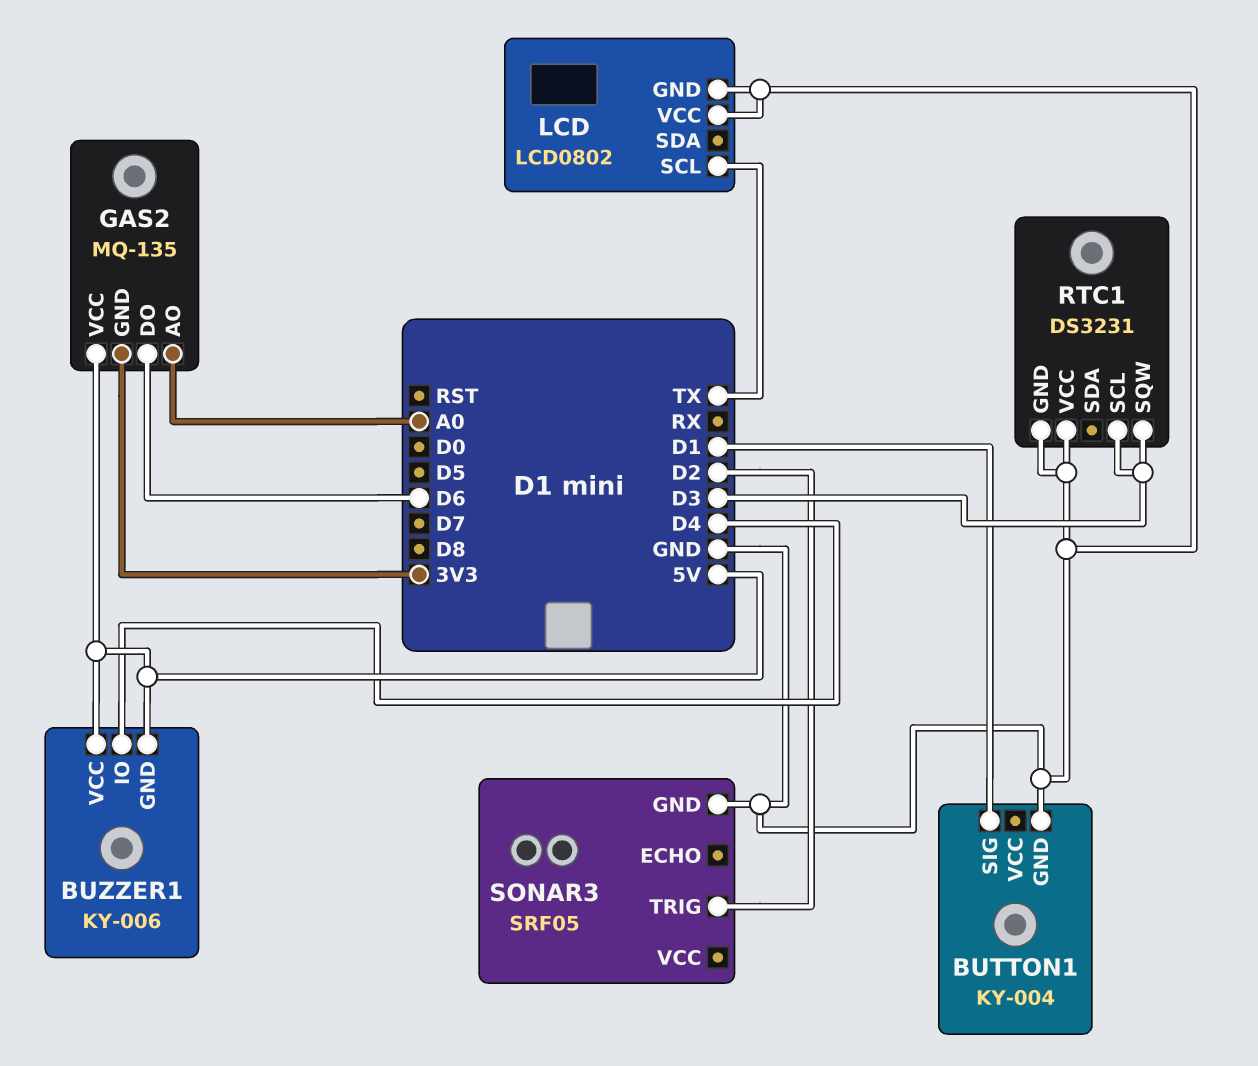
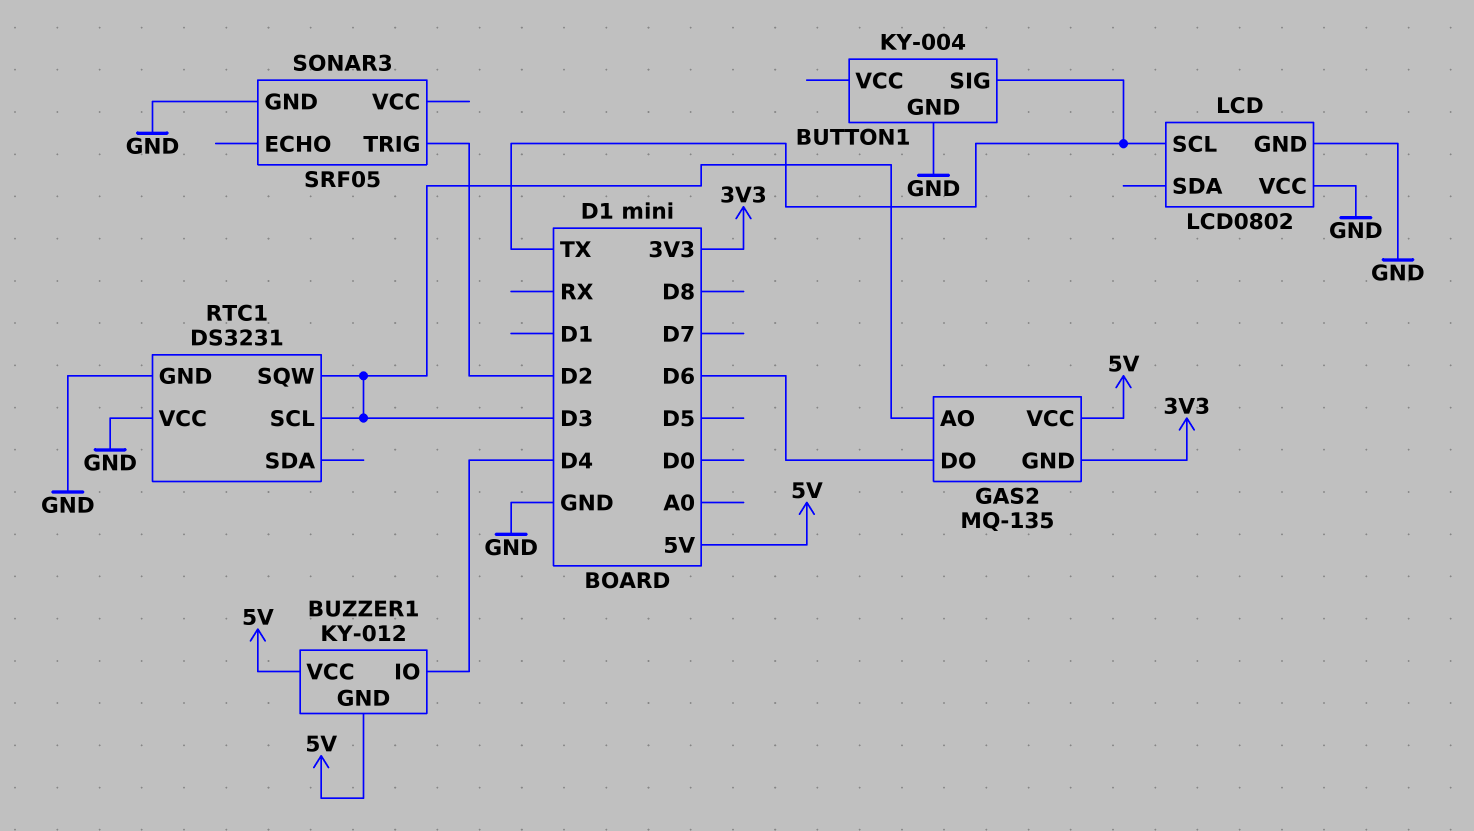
BUTTON1 pin SIG: D1 -> TX
BUZZER1: KY-006 -> KY-012
GAS2 pin AO: A0 -> D3

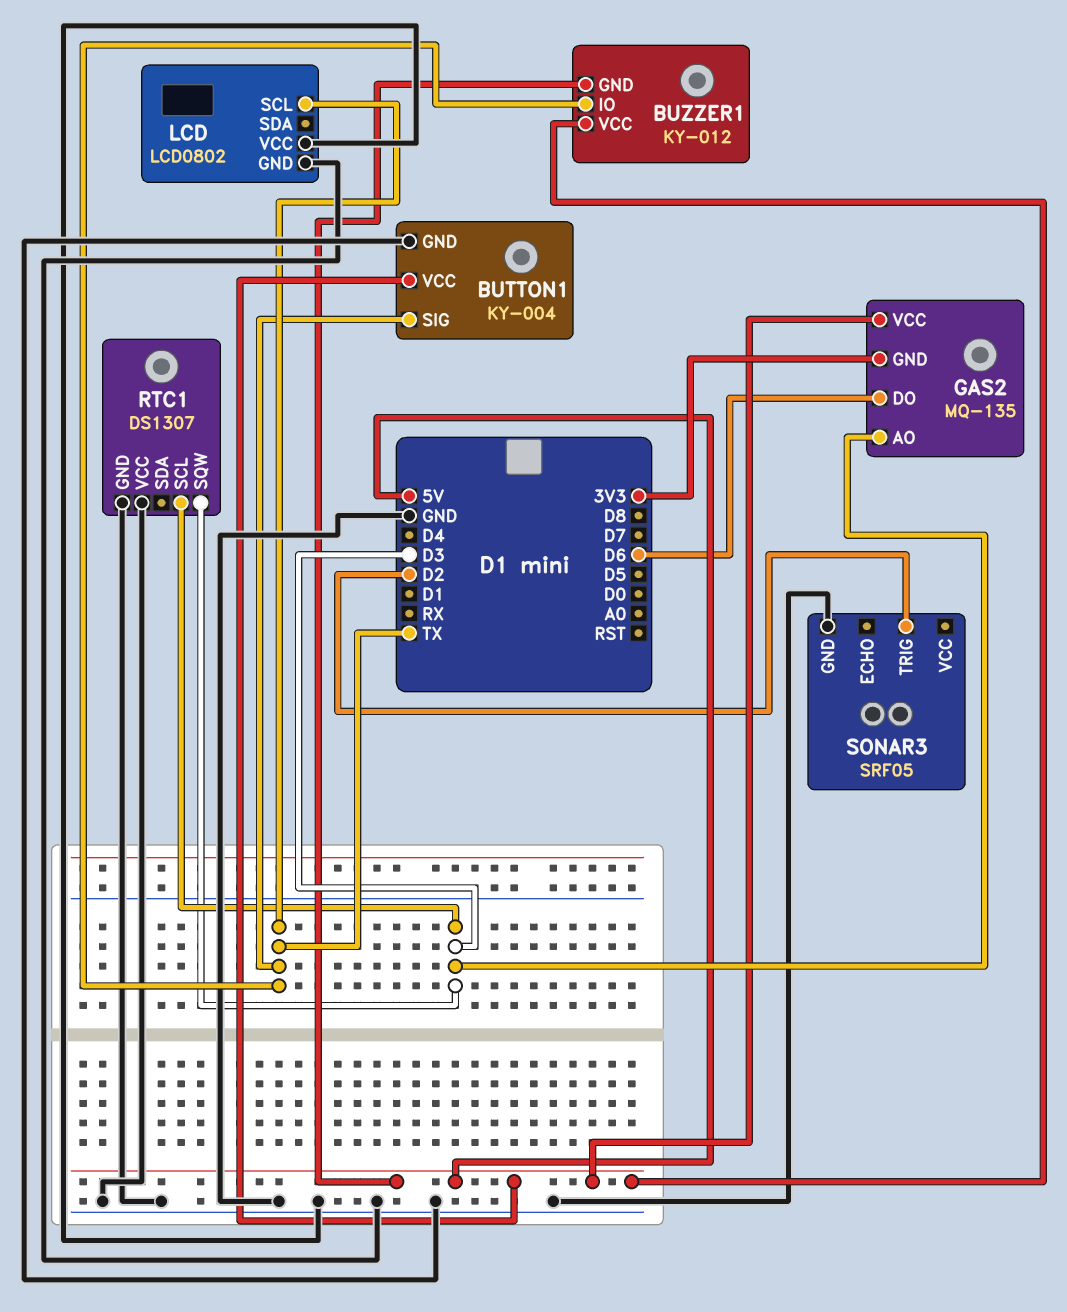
BUTTON1 pin VCC: none -> 5V
BUZZER1 pin IO: D4 -> TX
RTC1: DS3231 -> DS1307

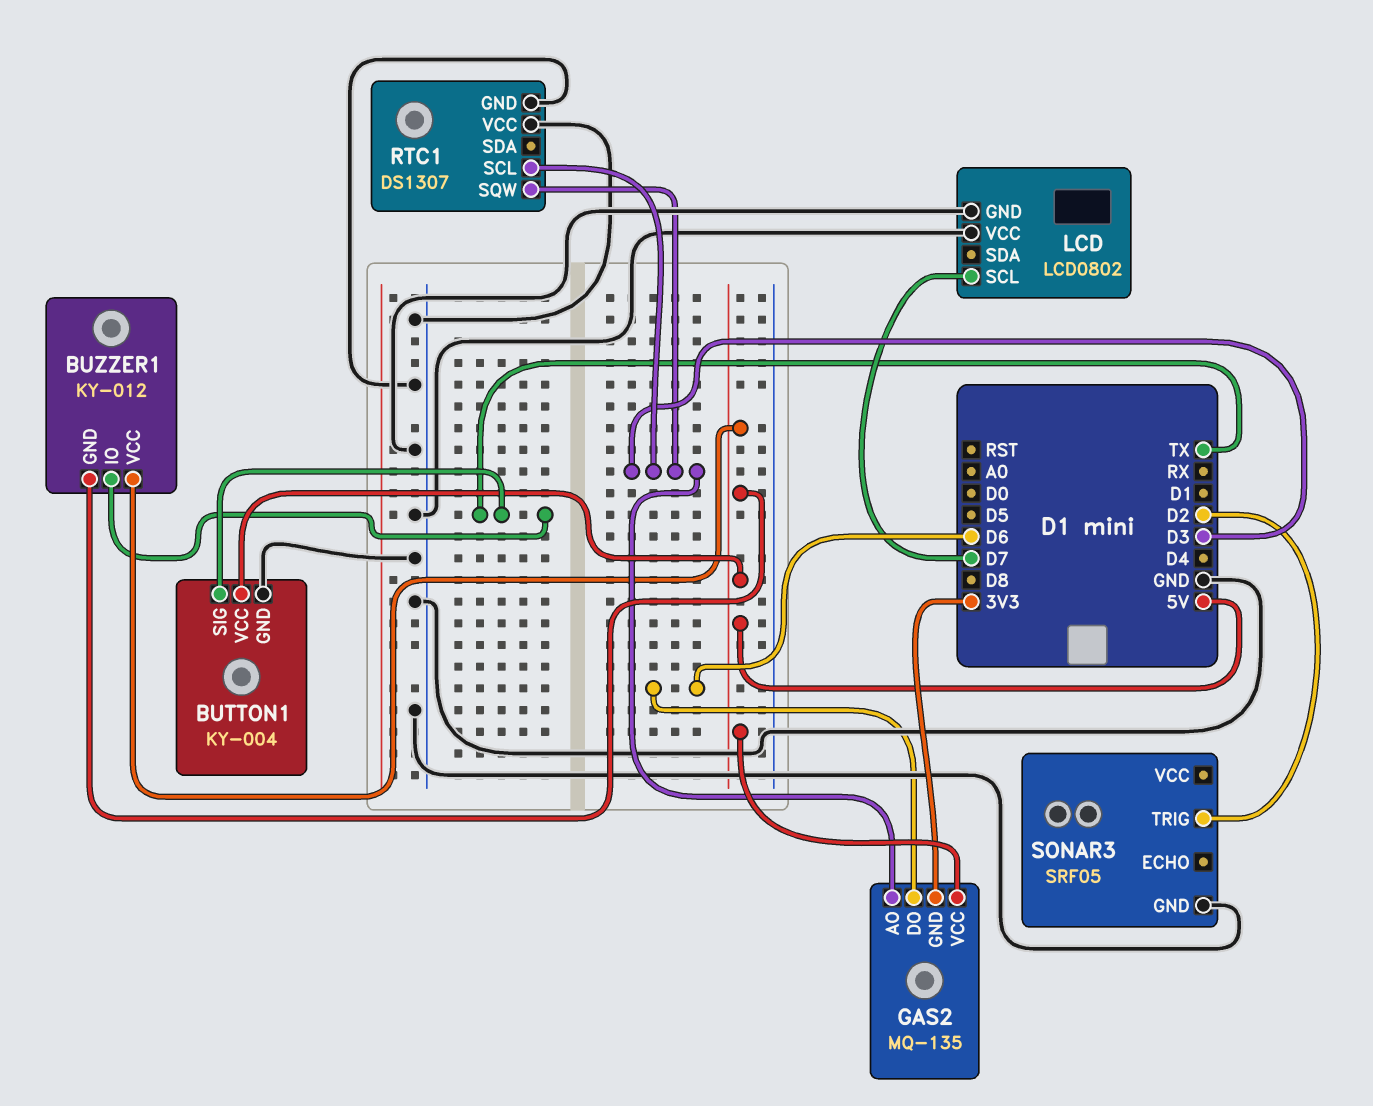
LCD pin SCL: TX -> D7

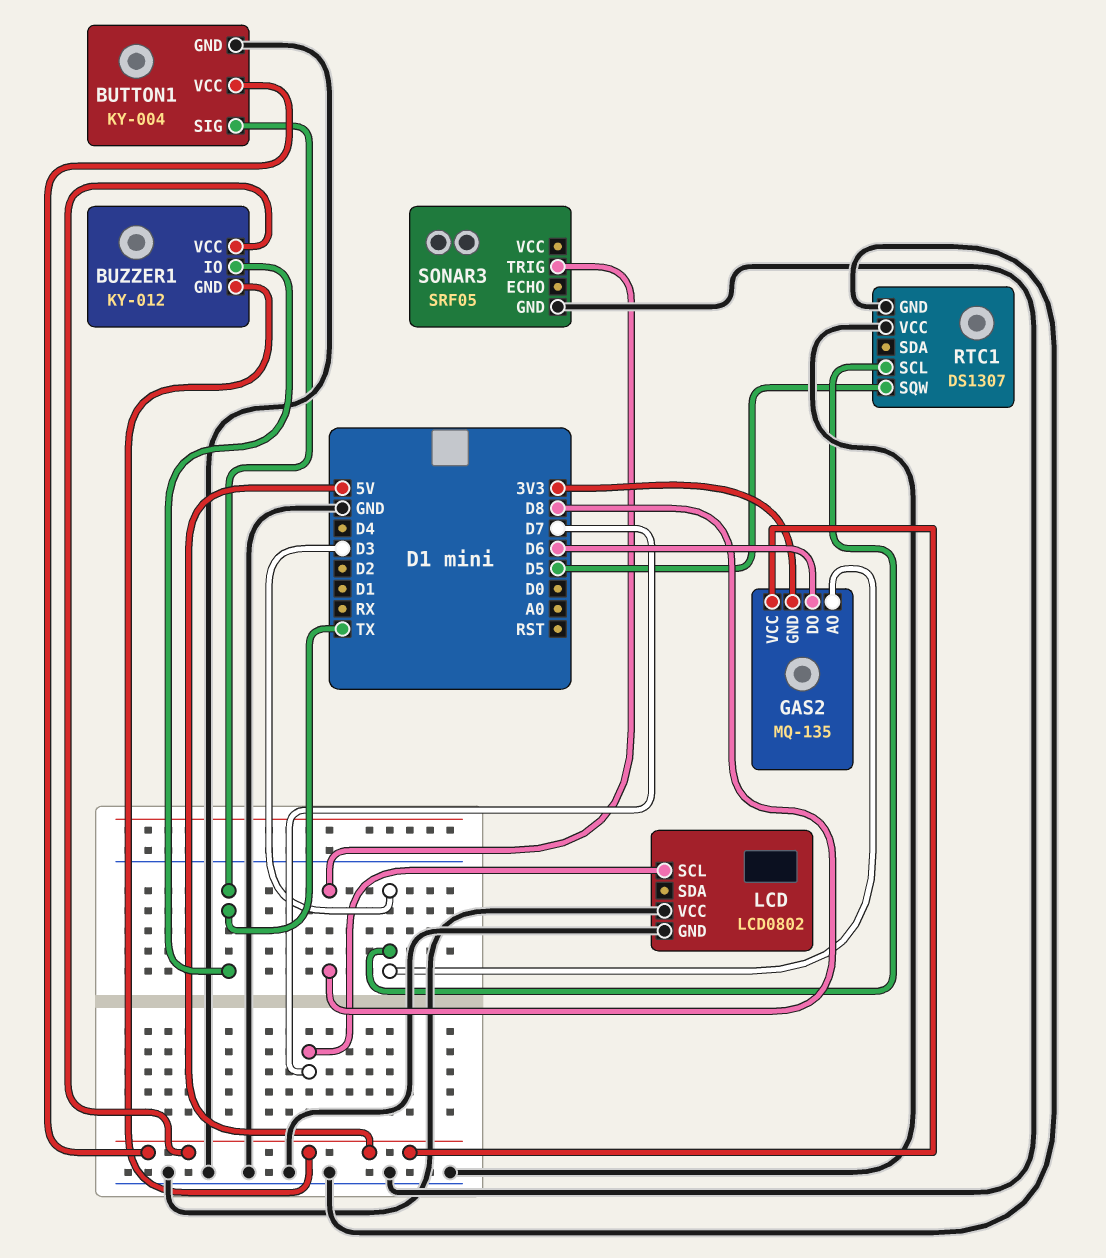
RTC1 pin SQW: D3 -> D5
SONAR3 pin TRIG: D2 -> D8

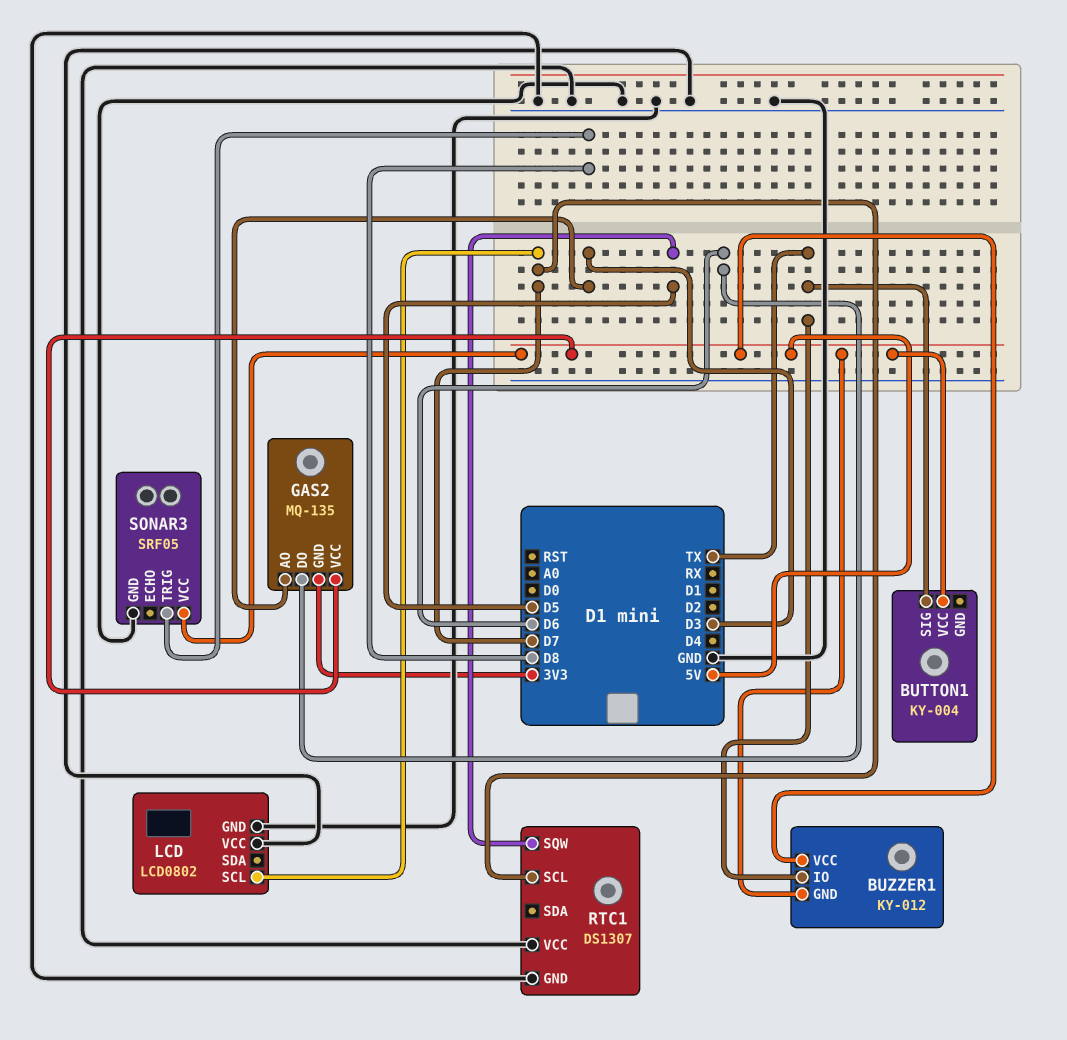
BUTTON1 pin GND: GND -> none
RTC1 pin SCL: D3 -> D7
SONAR3 pin VCC: none -> 5V

